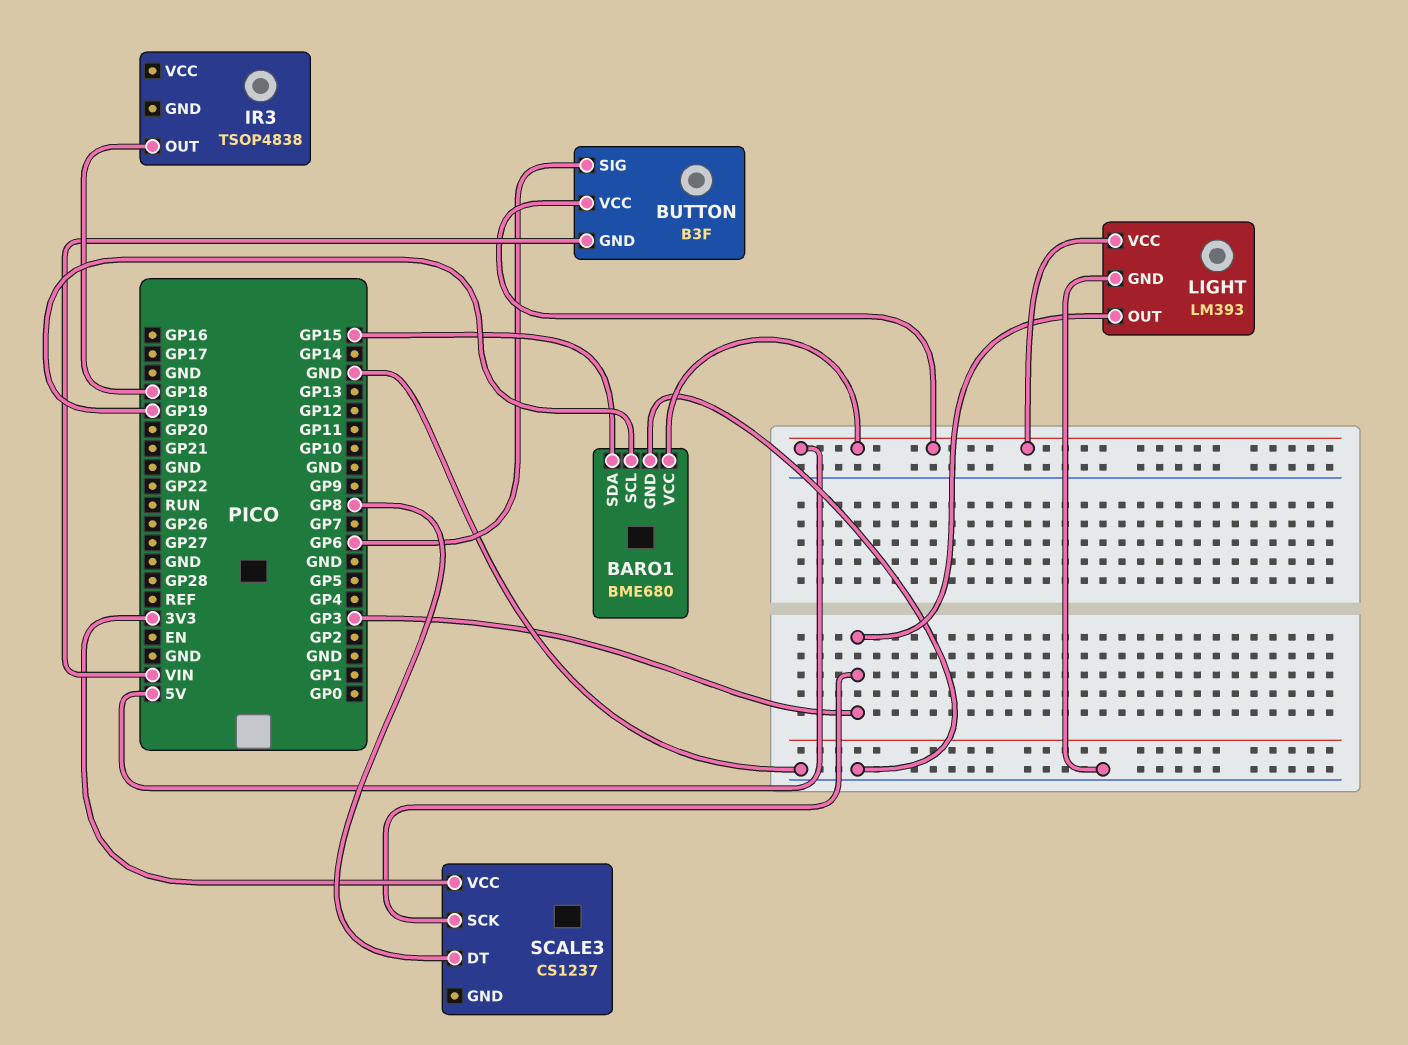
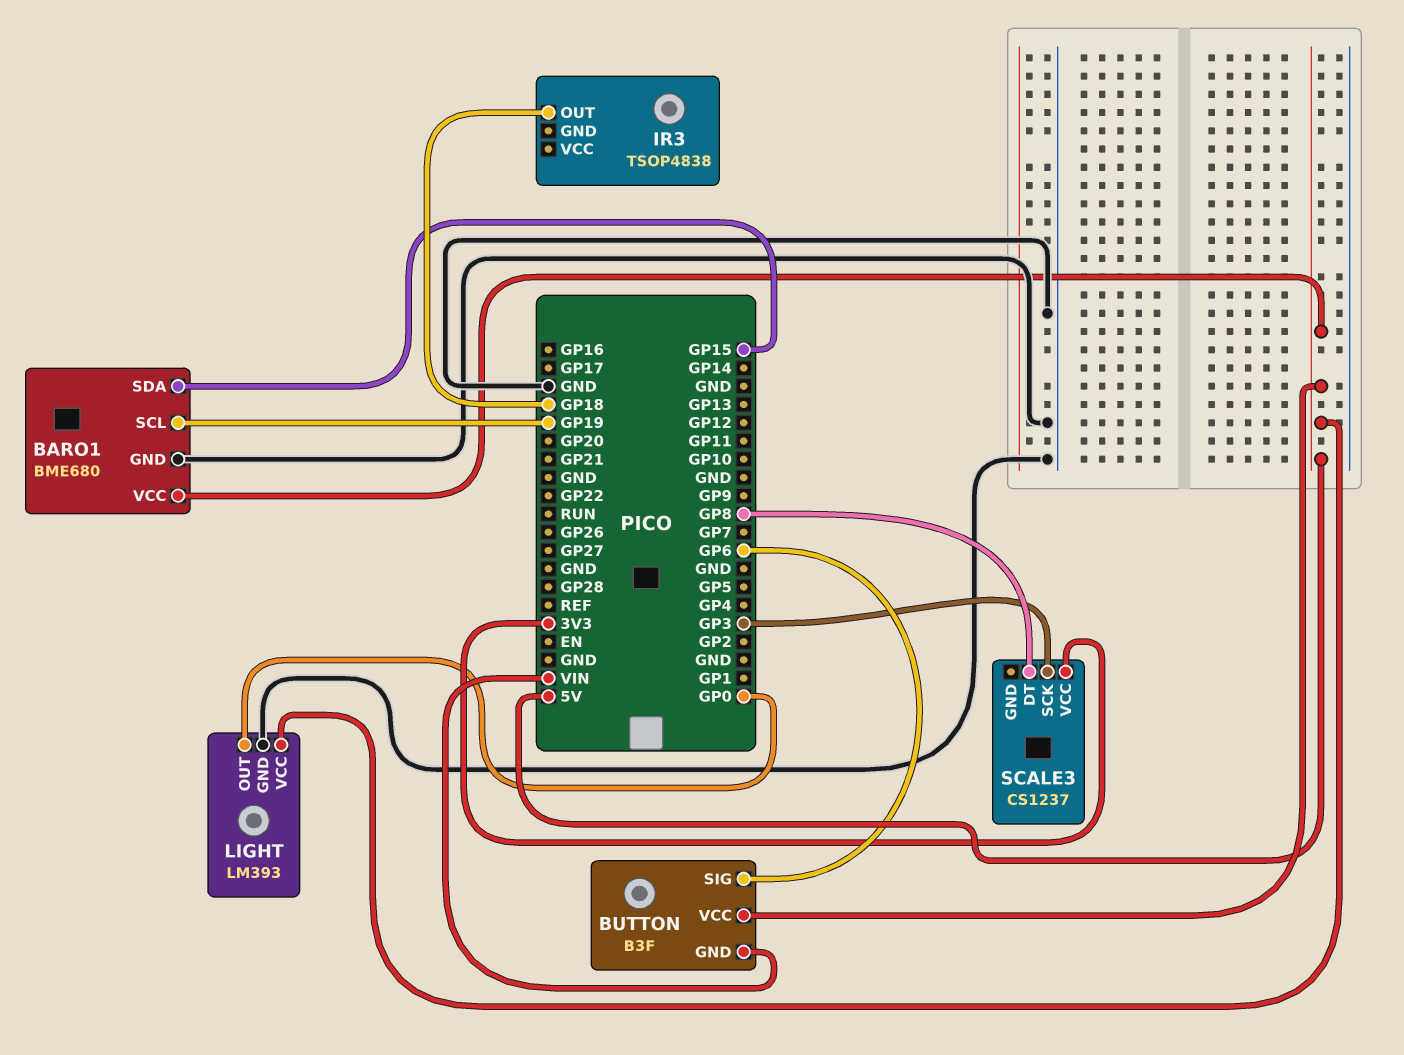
LIGHT pin OUT: GP3 -> GP0

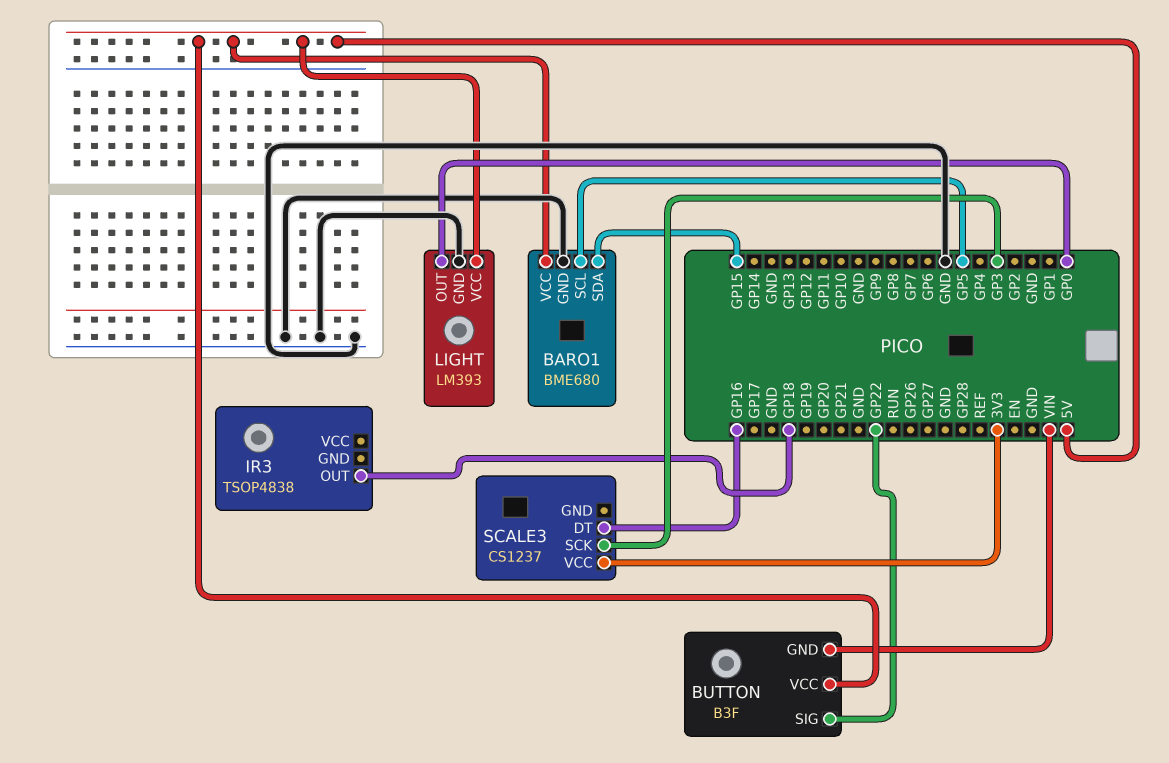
BARO1 pin SCL: GP19 -> GP5
BUTTON pin SIG: GP6 -> GP22
SCALE3 pin DT: GP8 -> GP16

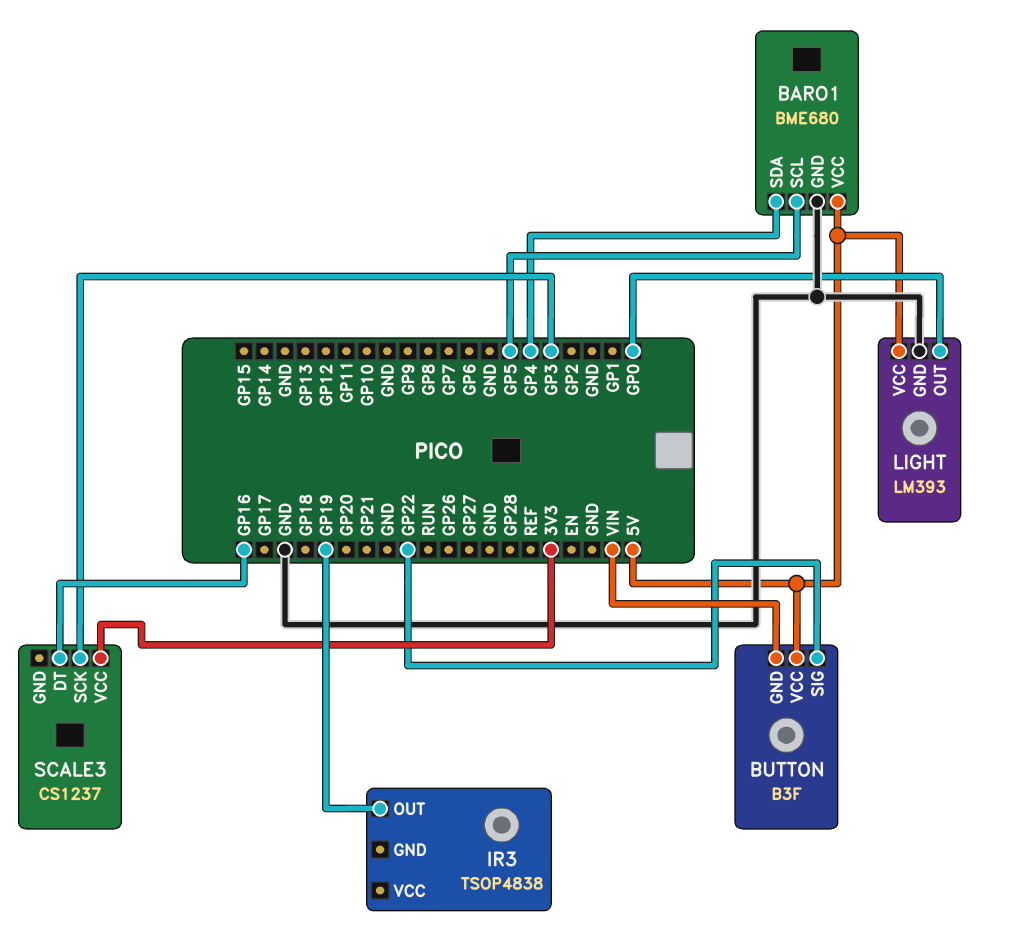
BARO1 pin SDA: GP15 -> GP4
IR3 pin OUT: GP18 -> GP19

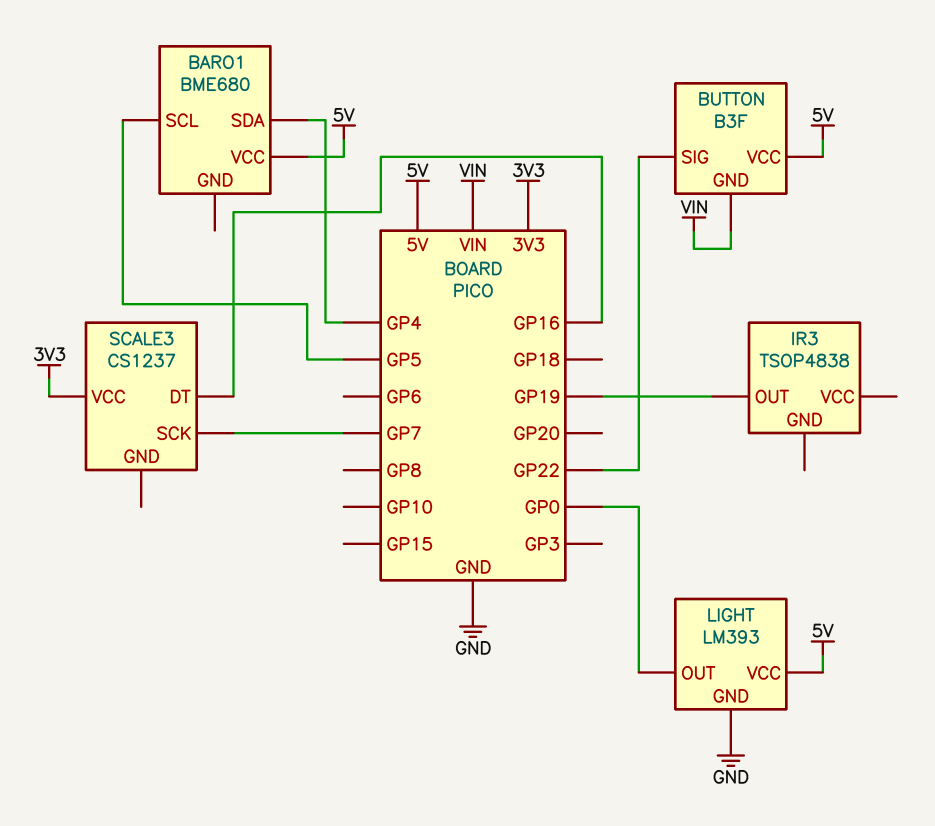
BARO1 pin GND: GND -> none
SCALE3 pin SCK: GP3 -> GP7

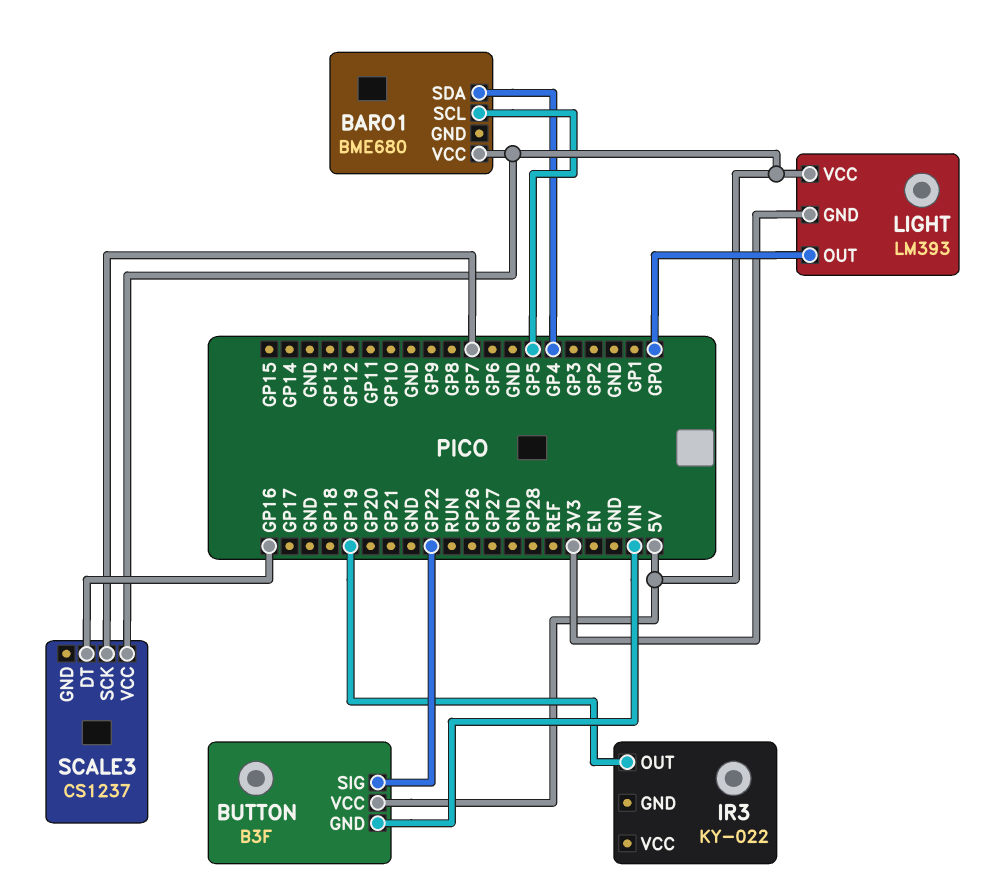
IR3: TSOP4838 -> KY-022
LIGHT pin GND: GND -> 3V3
SCALE3 pin VCC: 3V3 -> 5V

